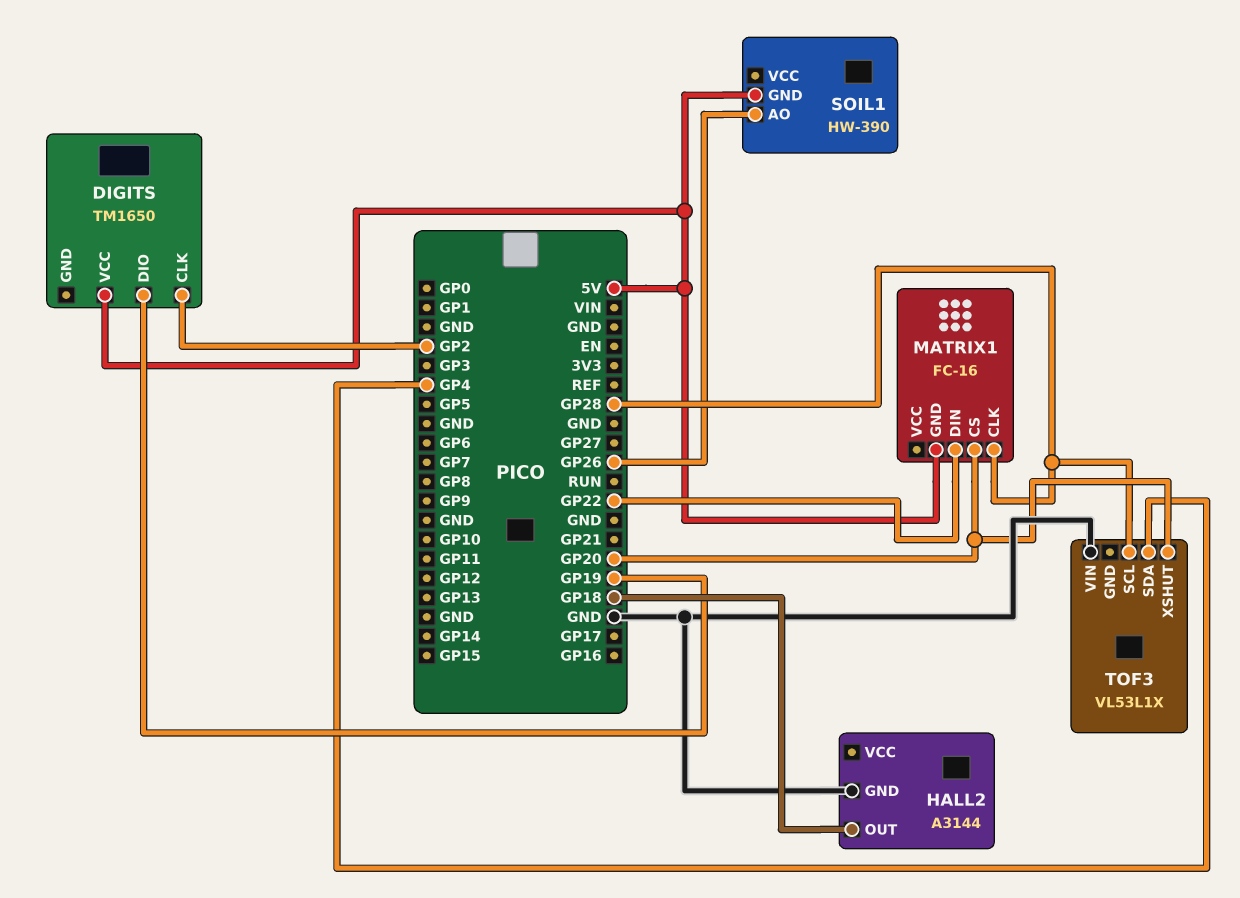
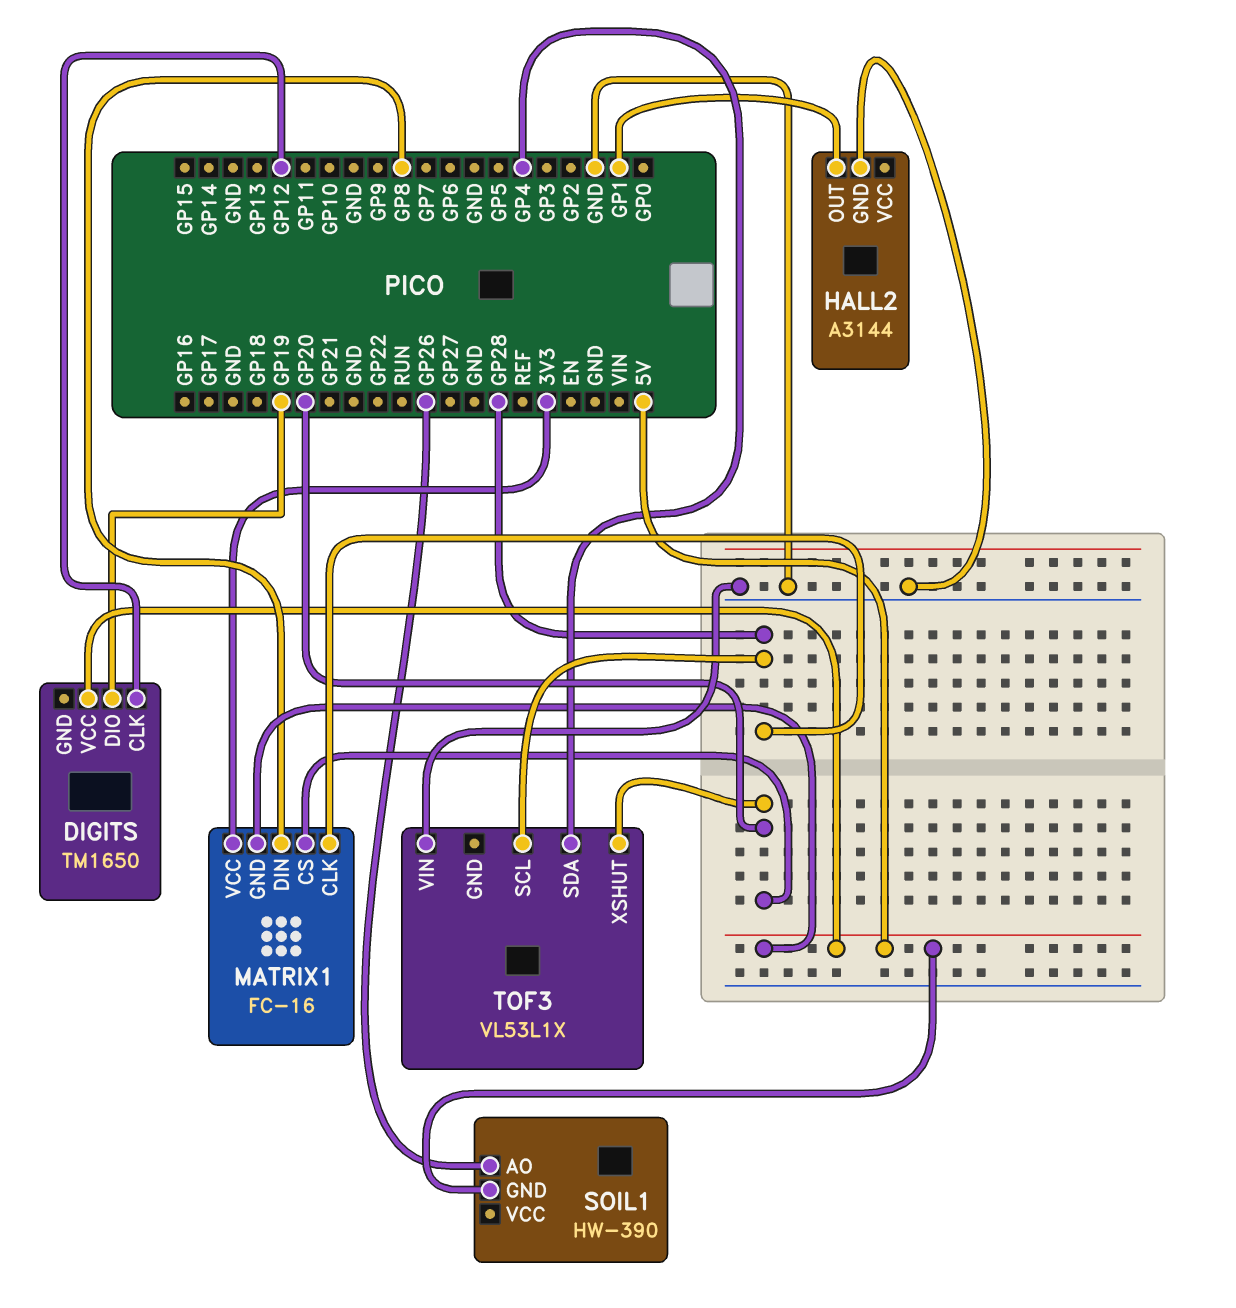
DIGITS pin CLK: GP2 -> GP12
HALL2 pin OUT: GP18 -> GP1
MATRIX1 pin DIN: GP22 -> GP8
MATRIX1 pin VCC: none -> 3V3

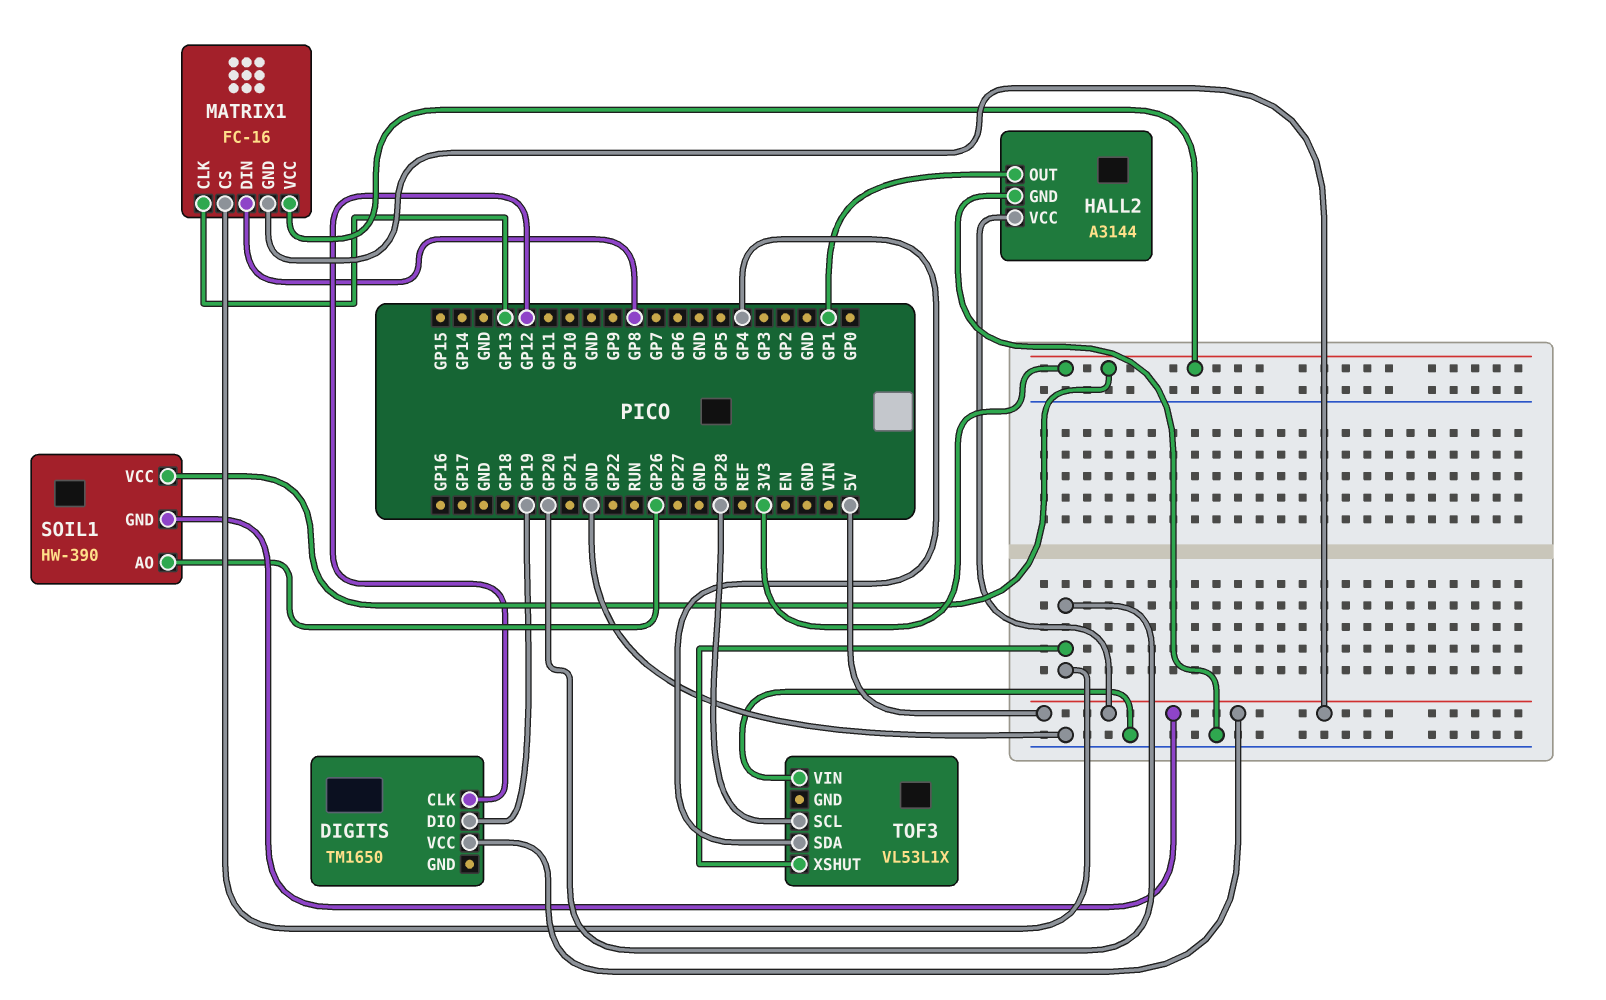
HALL2 pin VCC: none -> 5V
MATRIX1 pin CLK: GP28 -> GP13
SOIL1 pin VCC: none -> 3V3

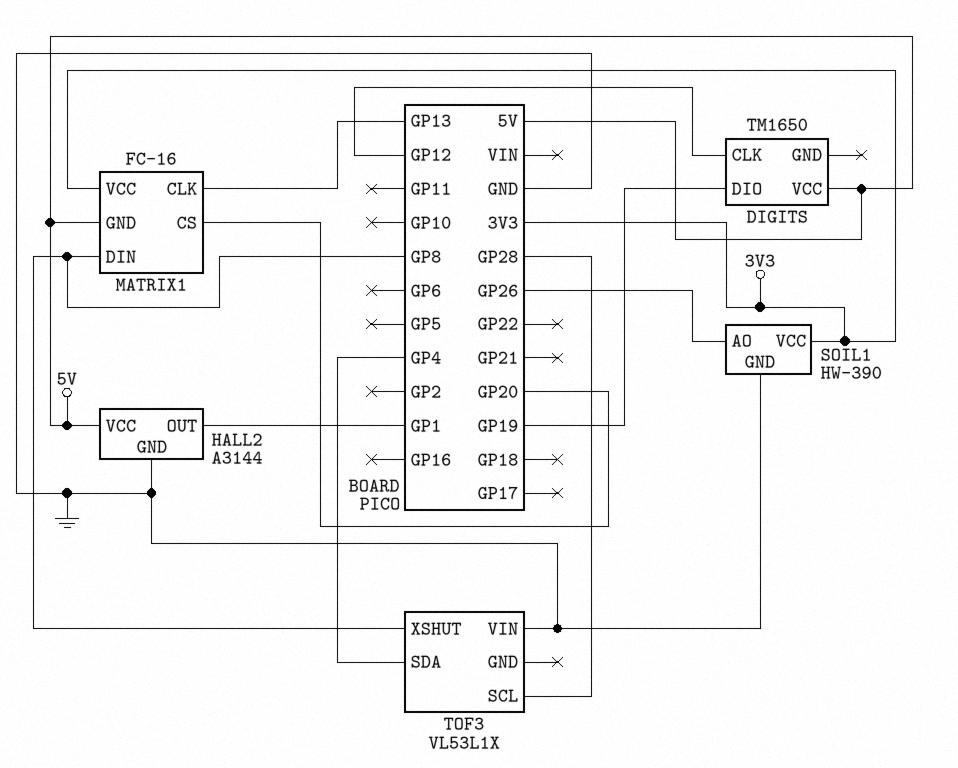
SOIL1 pin GND: 5V -> GND
TOF3 pin XSHUT: GP20 -> GP8

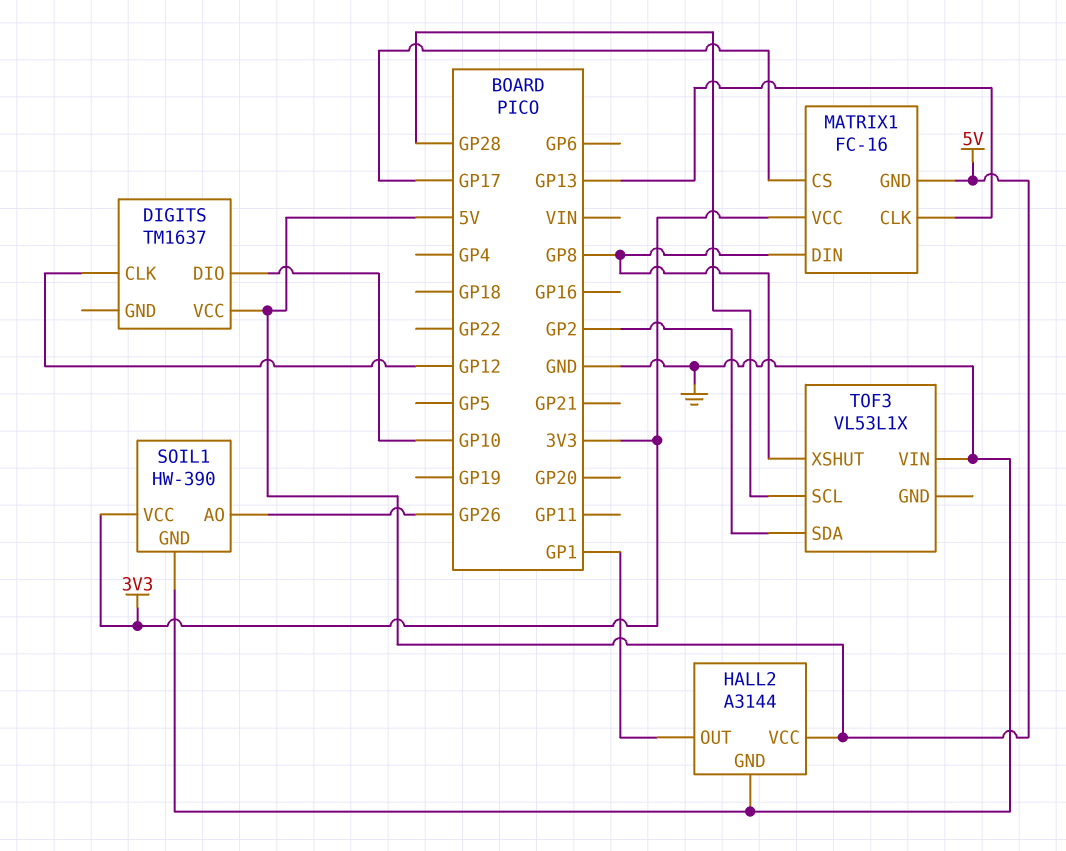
DIGITS: TM1650 -> TM1637
DIGITS pin DIO: GP19 -> GP10
MATRIX1 pin CS: GP20 -> GP17
TOF3 pin SDA: GP4 -> GP2

